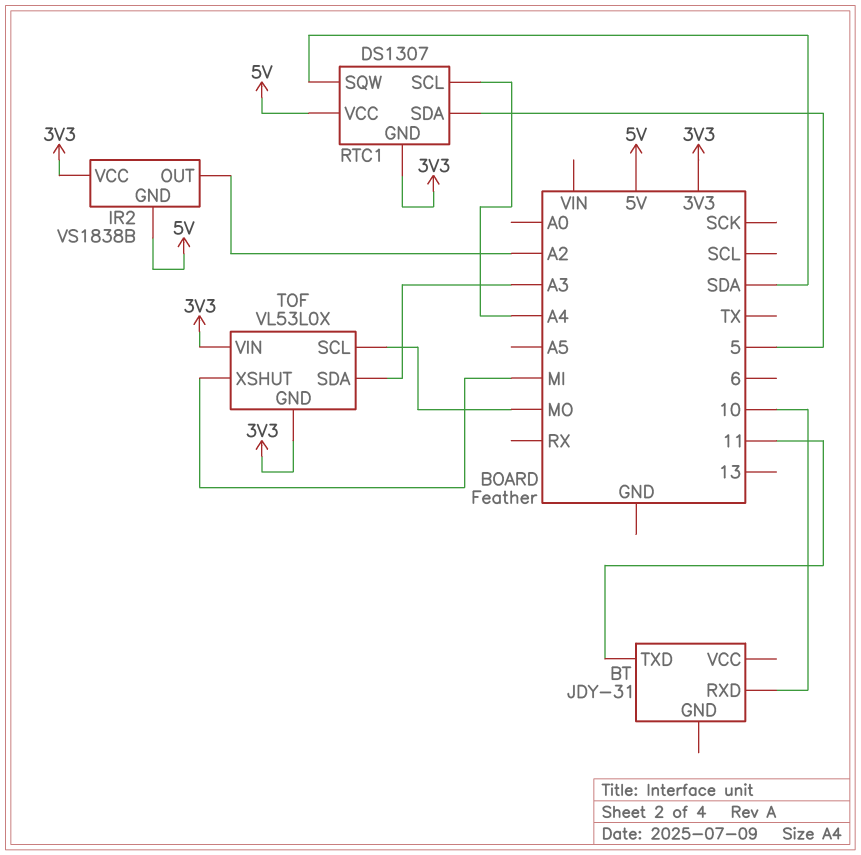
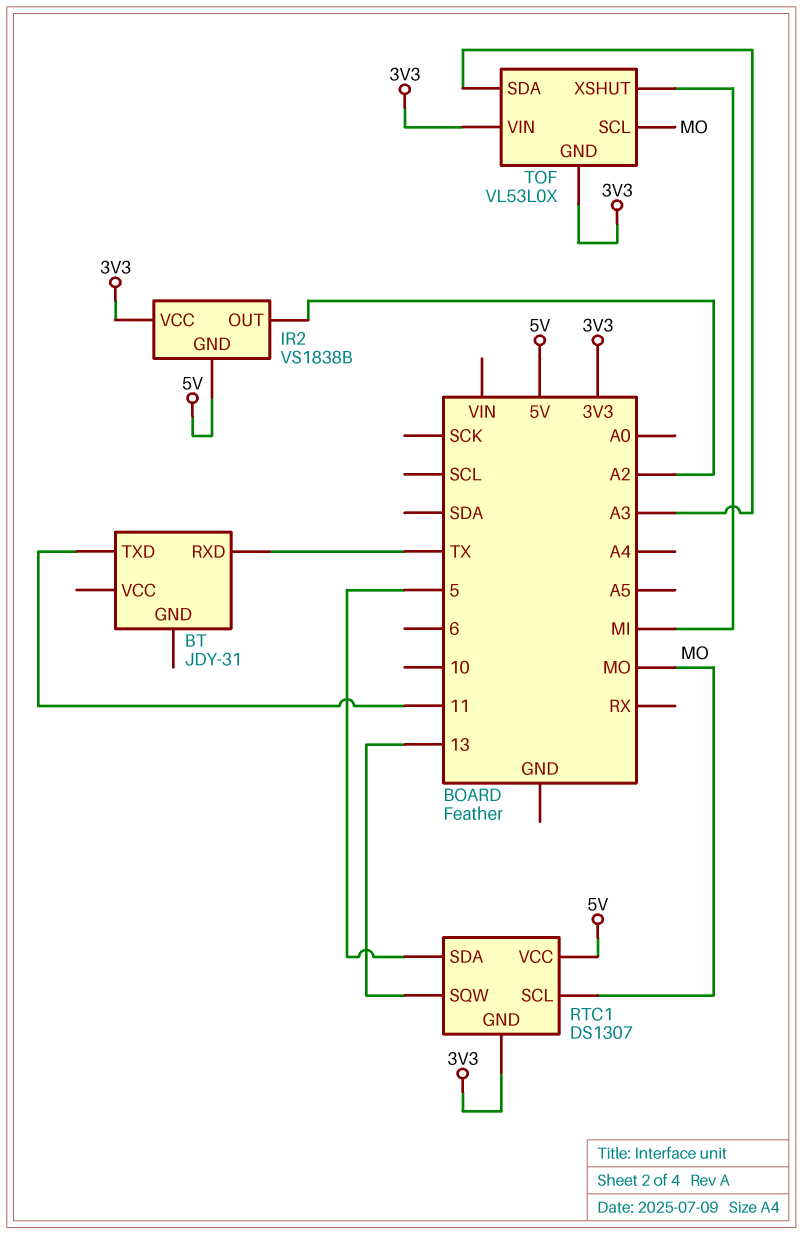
BT pin RXD: 10 -> TX
RTC1 pin SCL: A4 -> MO
RTC1 pin SQW: SDA -> 13

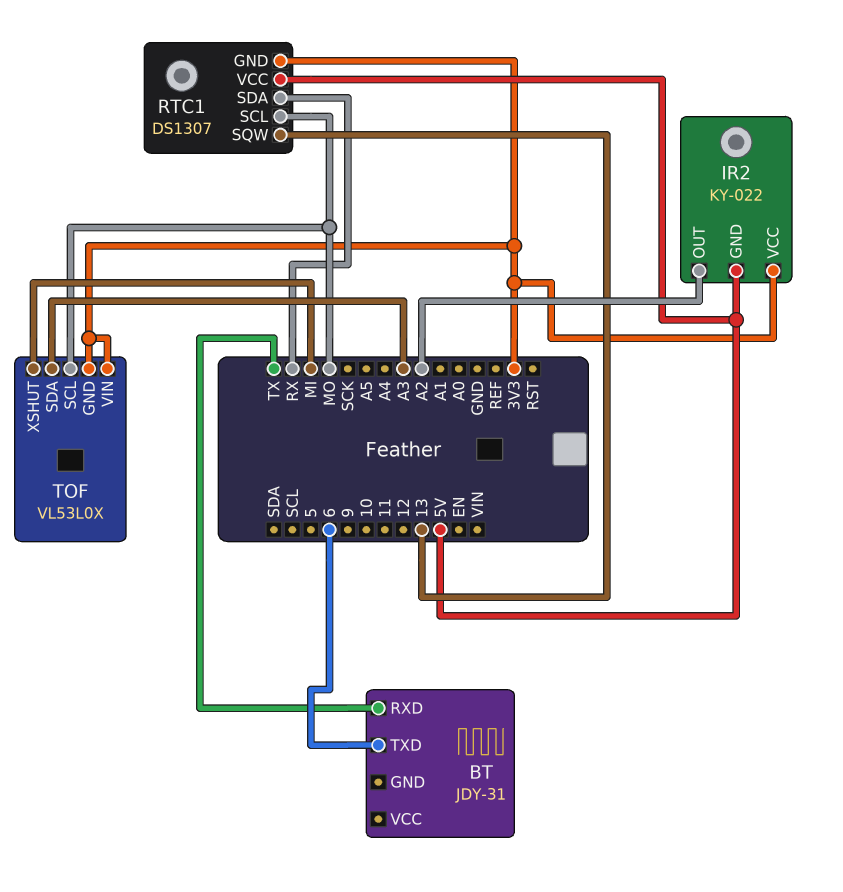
BT pin TXD: 11 -> 6
IR2: VS1838B -> KY-022
RTC1 pin SDA: 5 -> RX

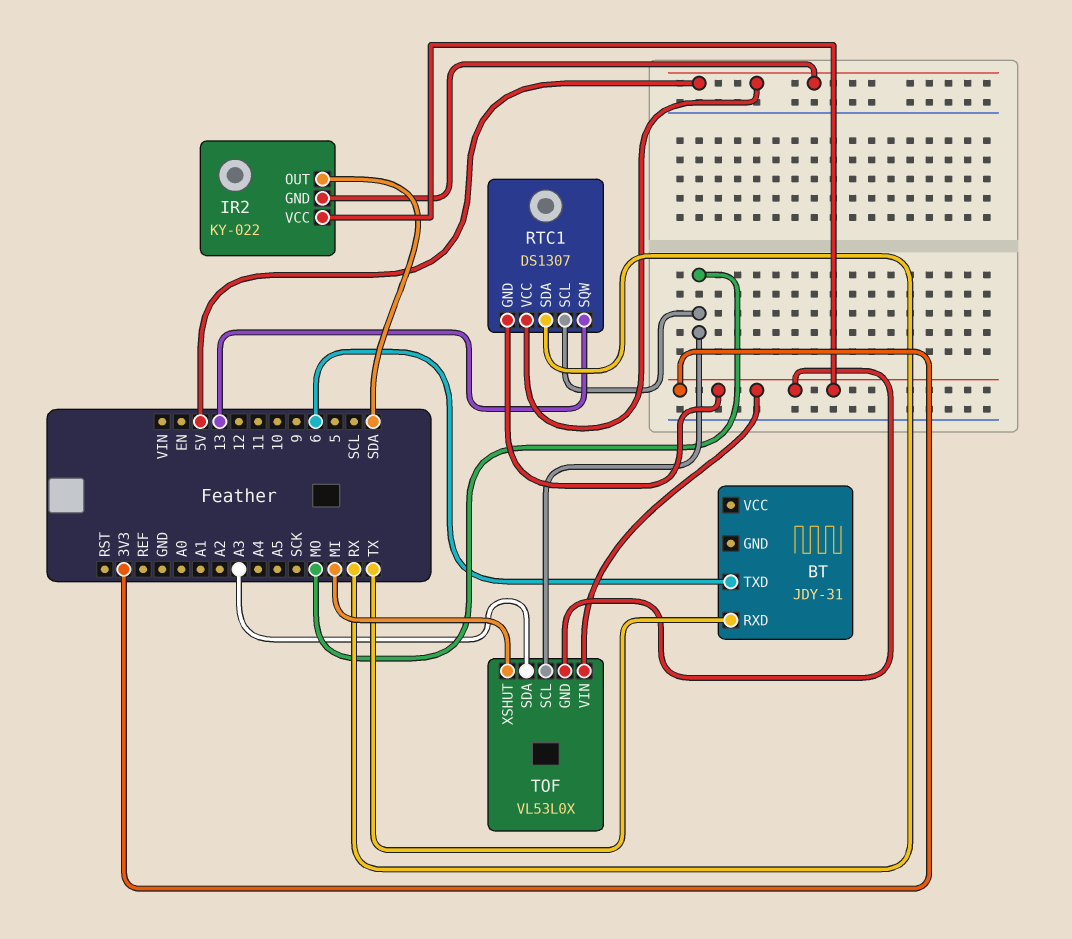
IR2 pin OUT: A2 -> SDA

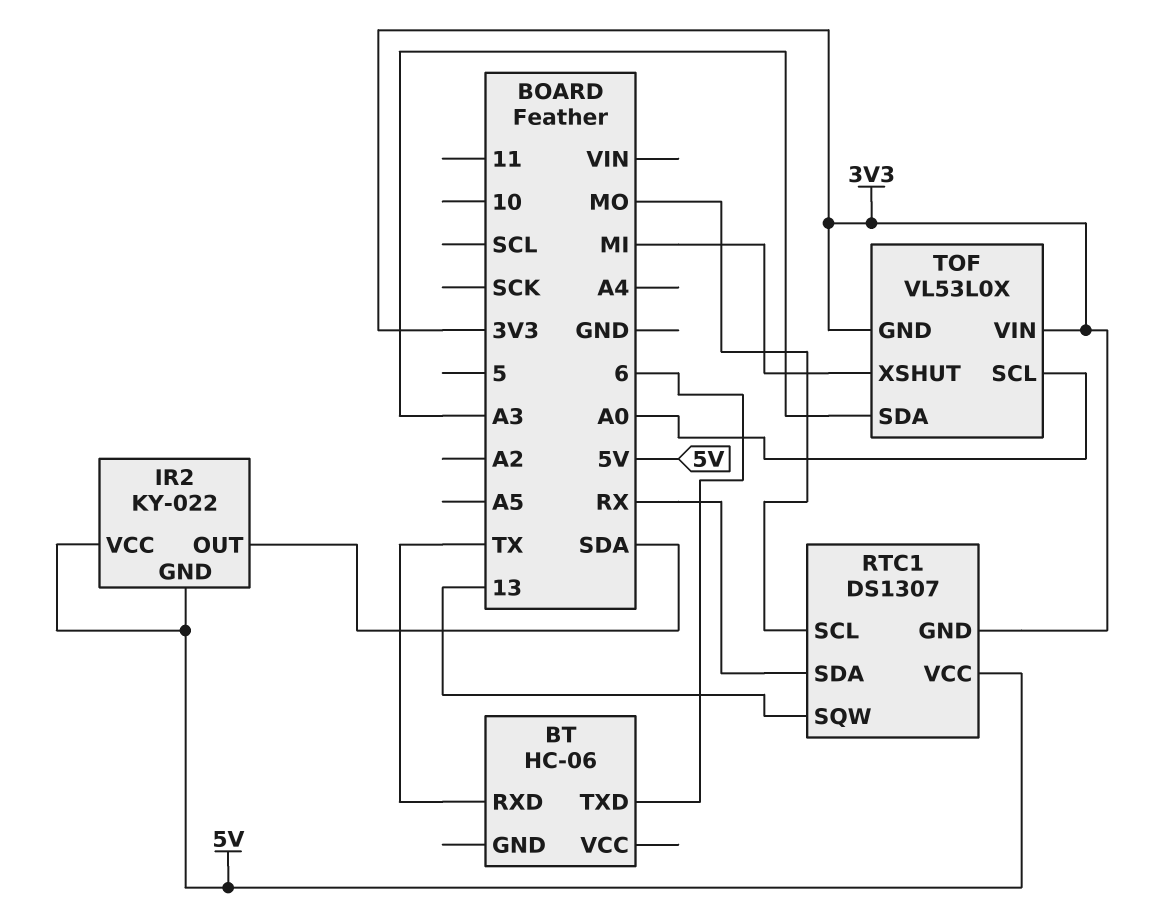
BT: JDY-31 -> HC-06
IR2 pin VCC: 3V3 -> 5V
TOF pin SCL: MO -> A0

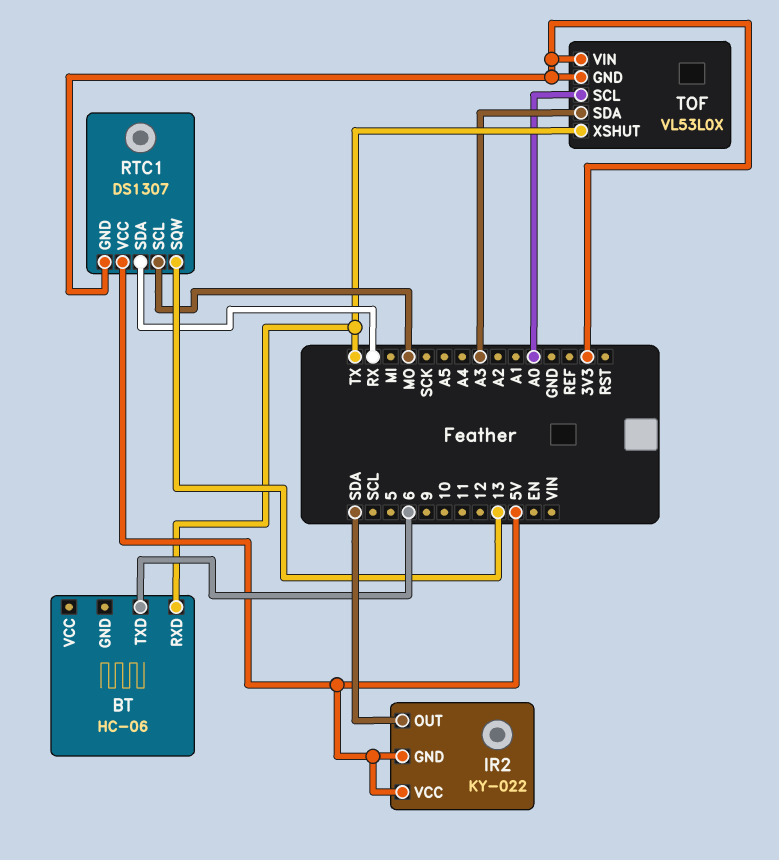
TOF pin XSHUT: MI -> TX

